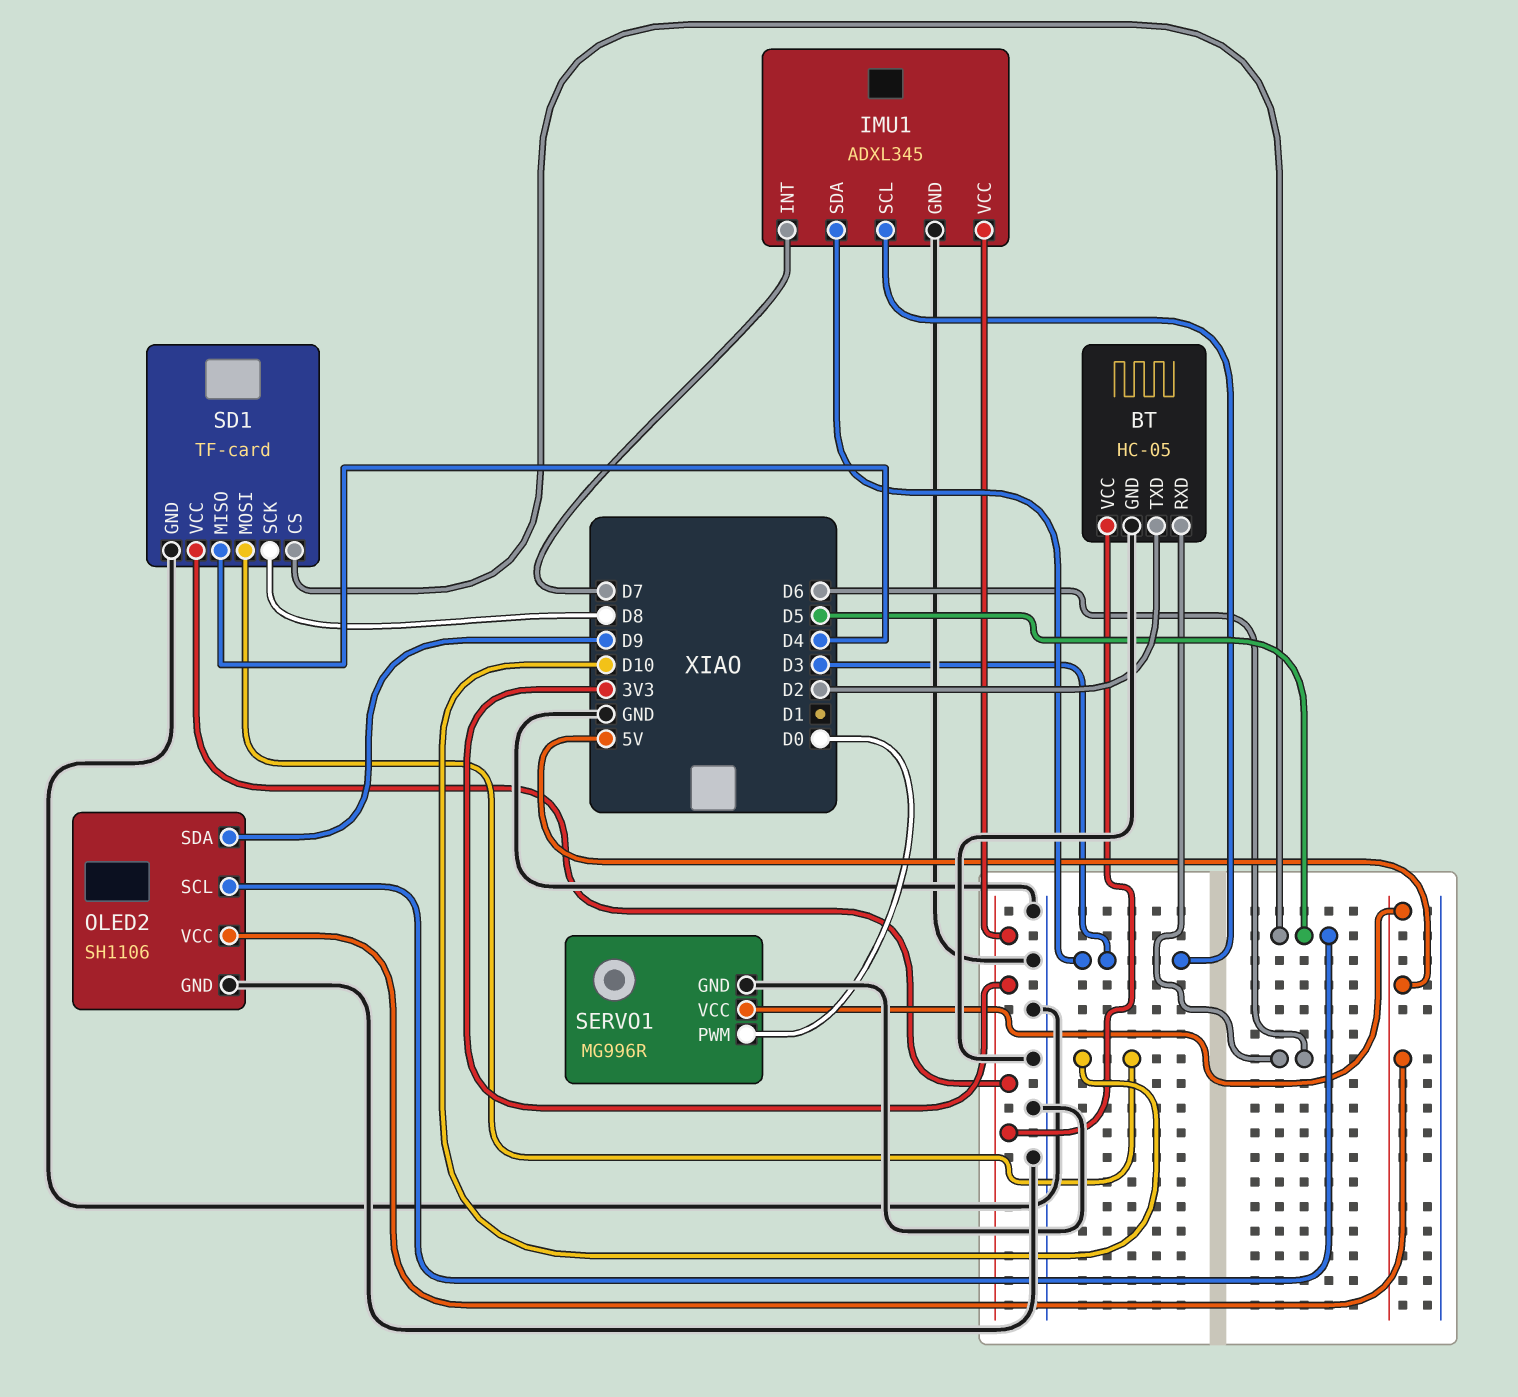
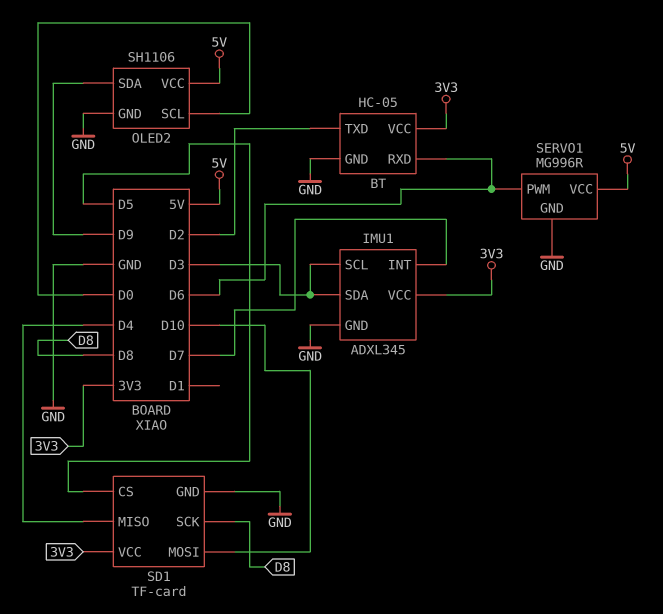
OLED2 pin SCL: D5 -> D0
SERVO1 pin PWM: D0 -> D6

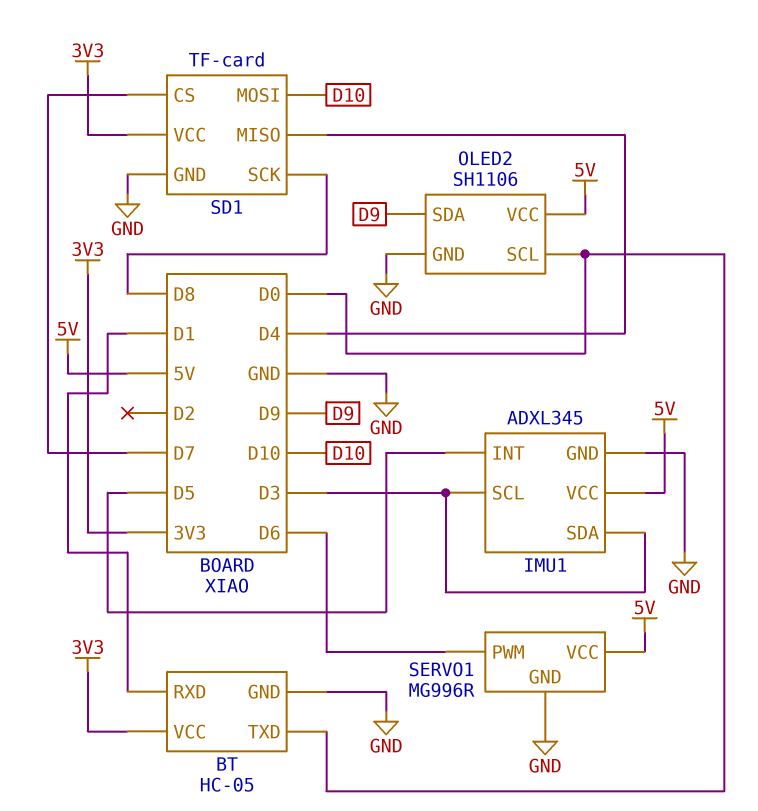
BT pin RXD: D6 -> D1
BT pin TXD: D2 -> D0
IMU1 pin INT: D7 -> D5
IMU1 pin VCC: 3V3 -> 5V
SD1 pin CS: D5 -> D7

